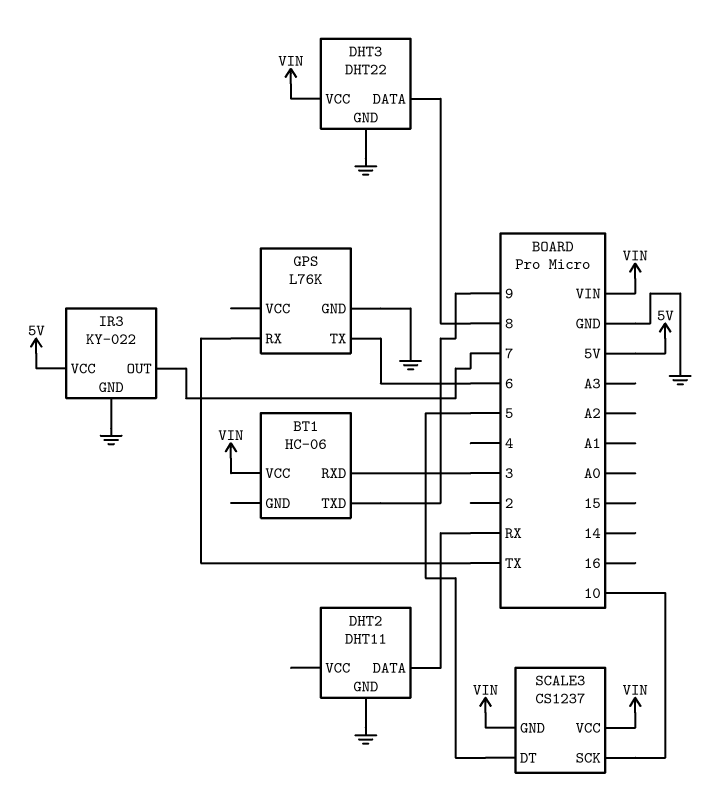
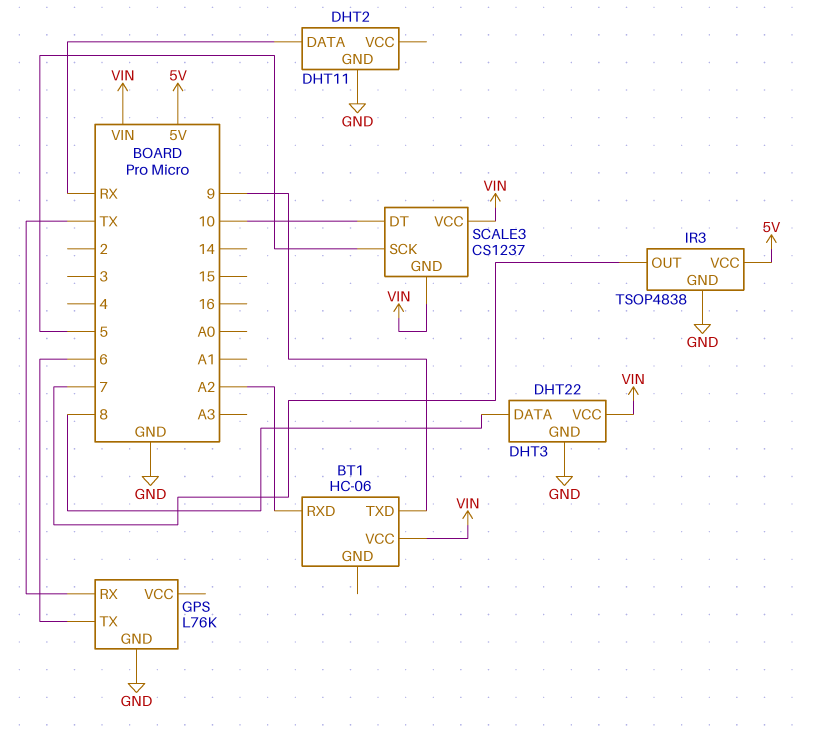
BT1 pin RXD: 3 -> A2
IR3: KY-022 -> TSOP4838
SCALE3 pin DT: 5 -> 10
SCALE3 pin SCK: 10 -> 5

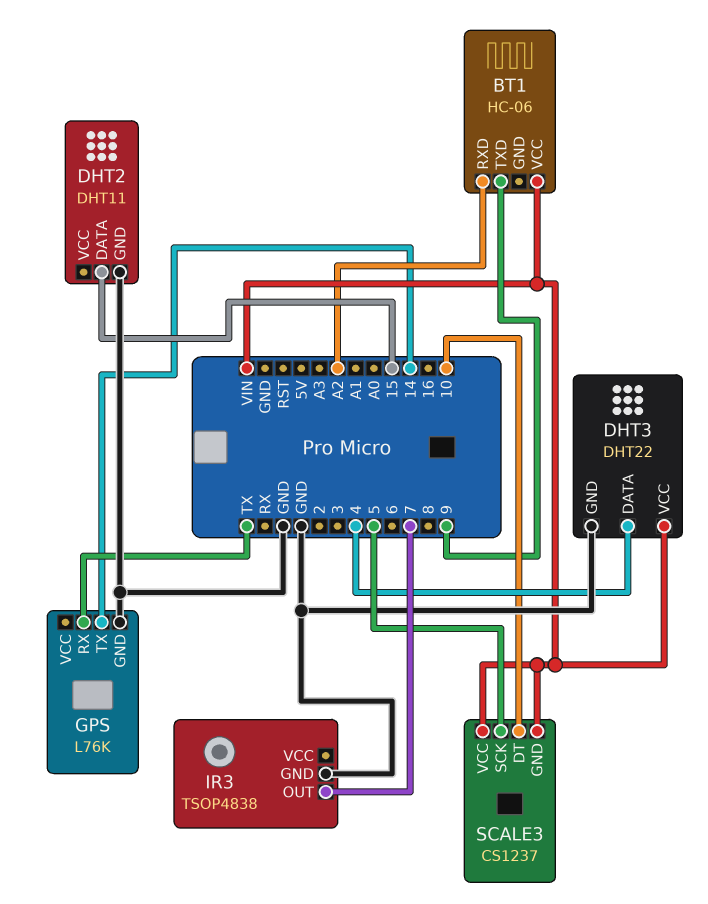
DHT2 pin DATA: RX -> 15
DHT3 pin DATA: 8 -> 4
GPS pin TX: 6 -> 14
IR3 pin VCC: 5V -> none

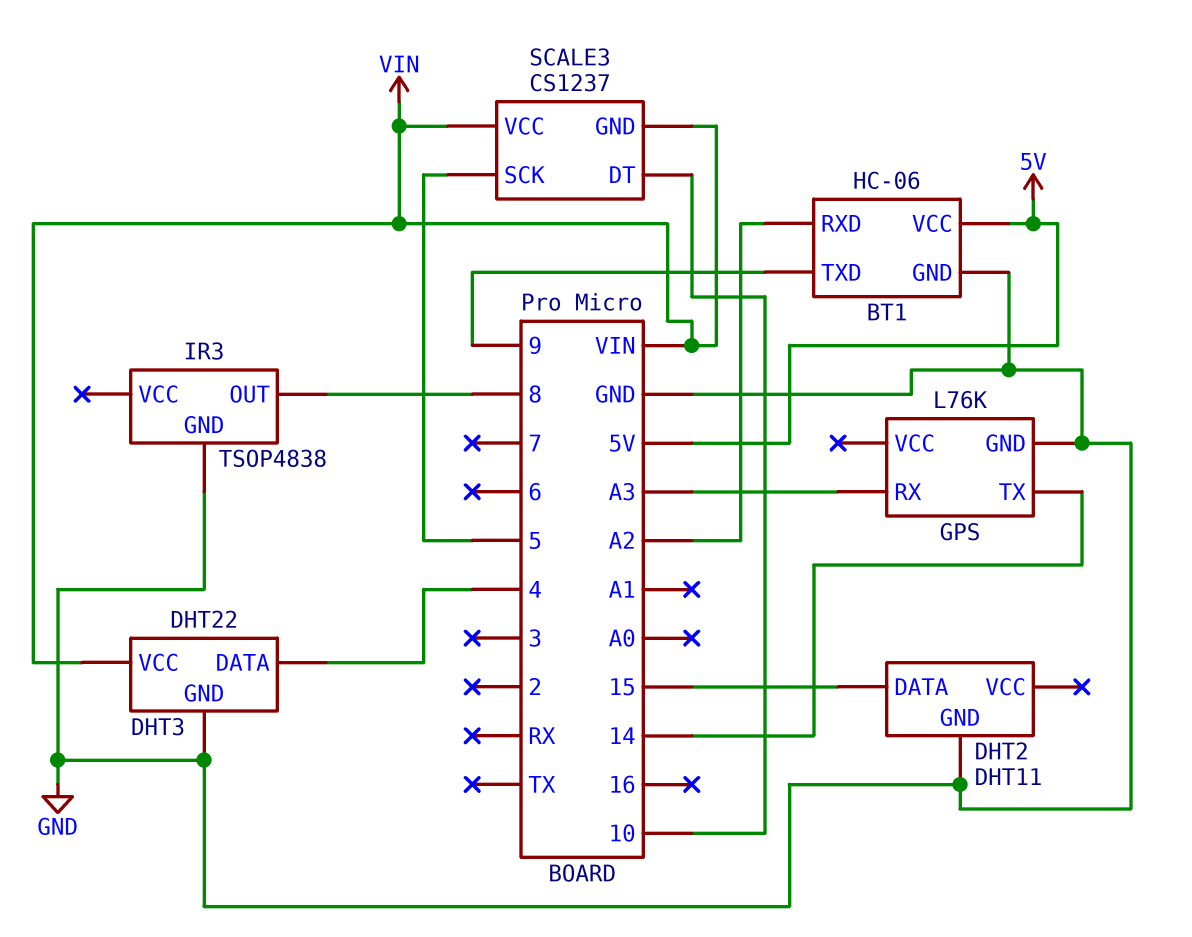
BT1 pin GND: none -> GND
BT1 pin VCC: VIN -> 5V
GPS pin RX: TX -> A3
IR3 pin OUT: 7 -> 8

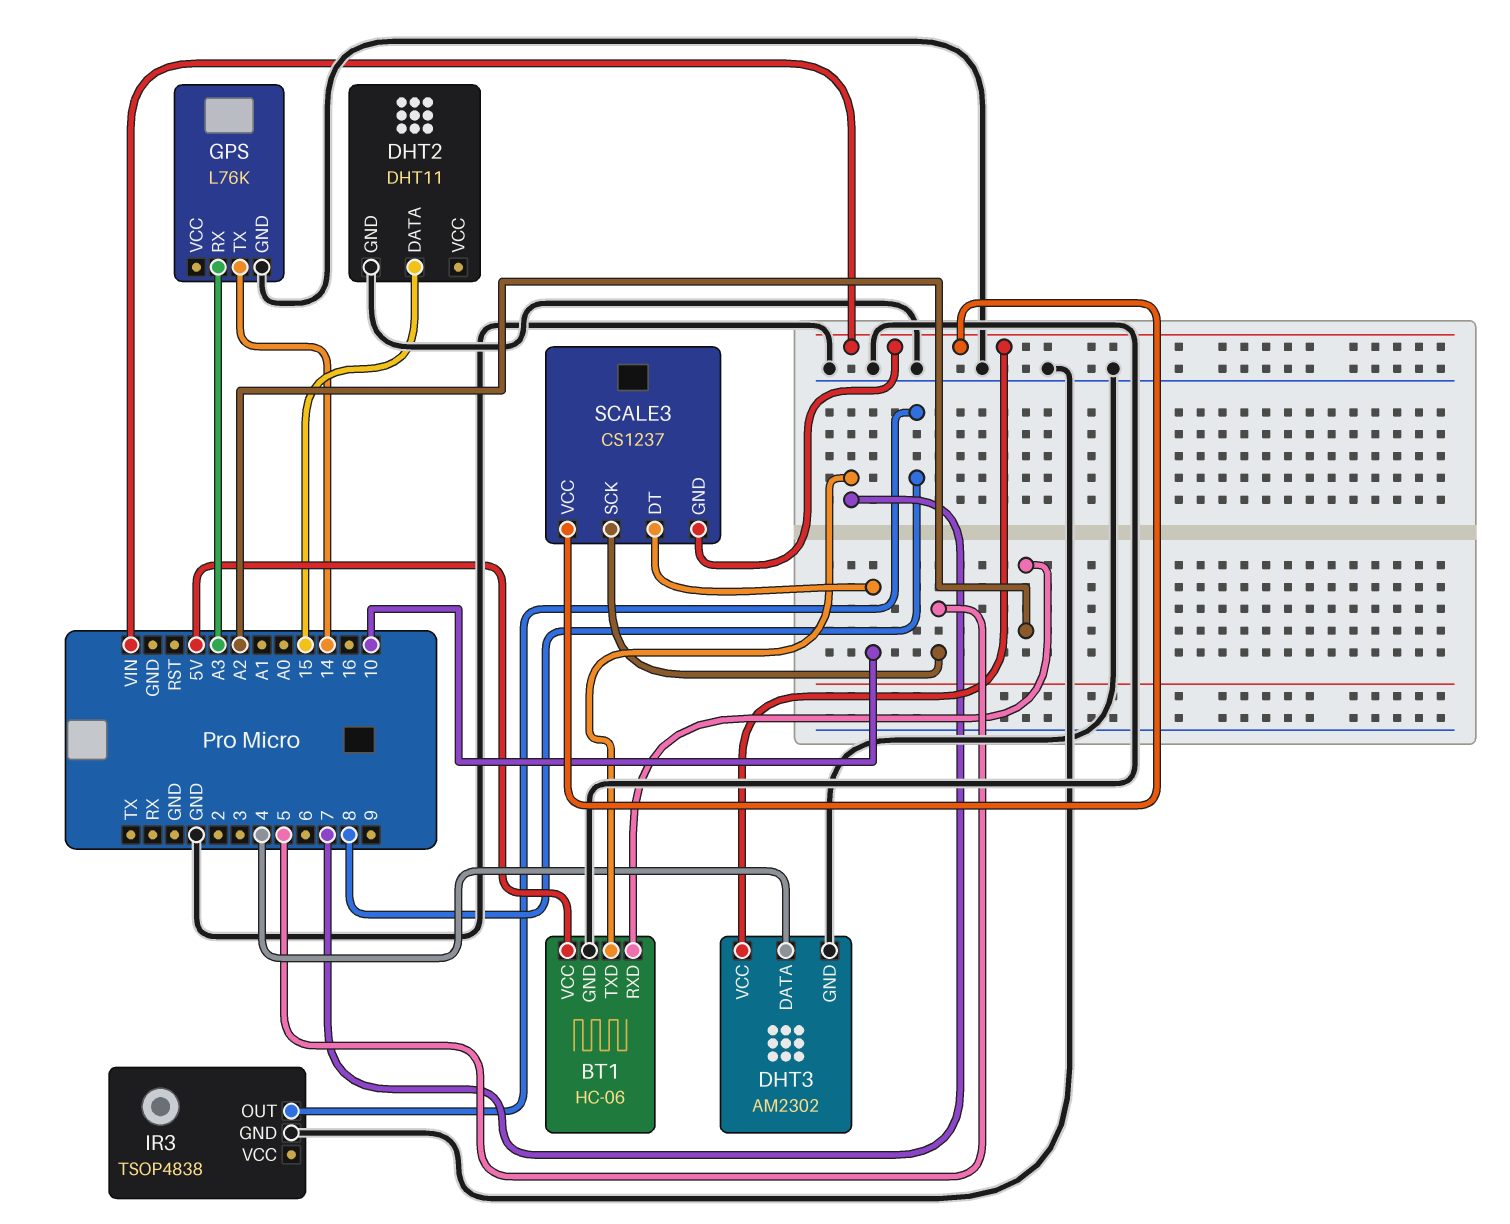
BT1 pin TXD: 9 -> 7
DHT3: DHT22 -> AM2302

